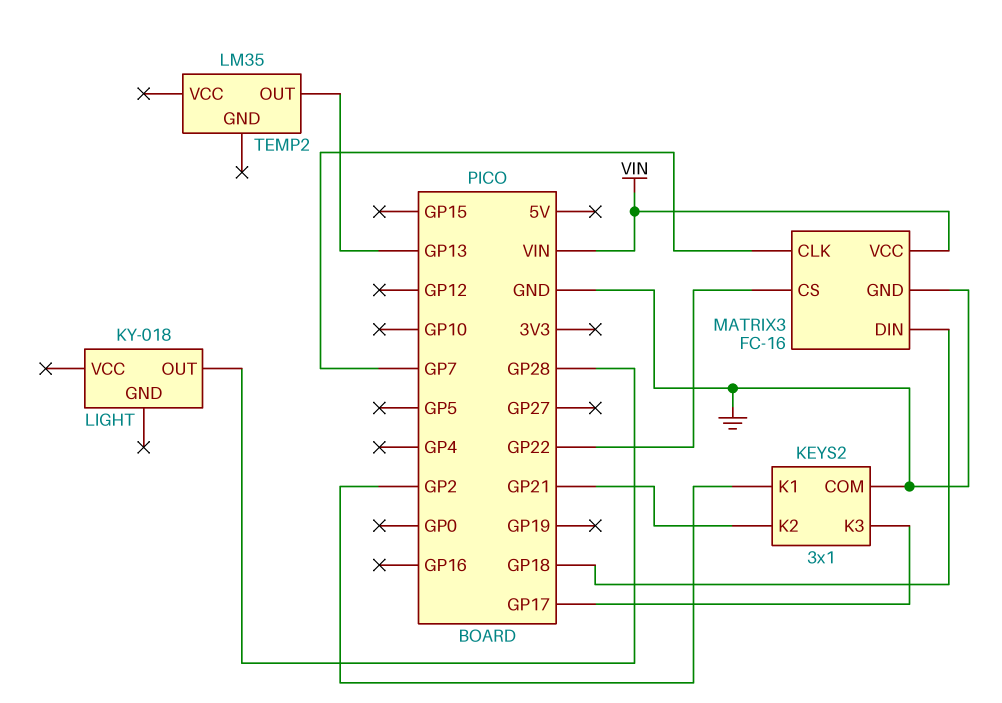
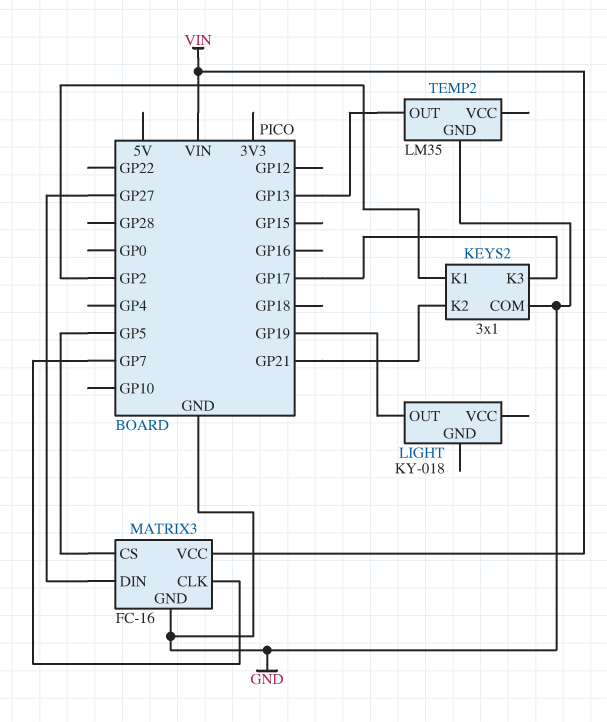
LIGHT pin OUT: GP28 -> GP19
MATRIX3 pin CS: GP22 -> GP5
MATRIX3 pin DIN: GP18 -> GP27
TEMP2 pin GND: none -> GND

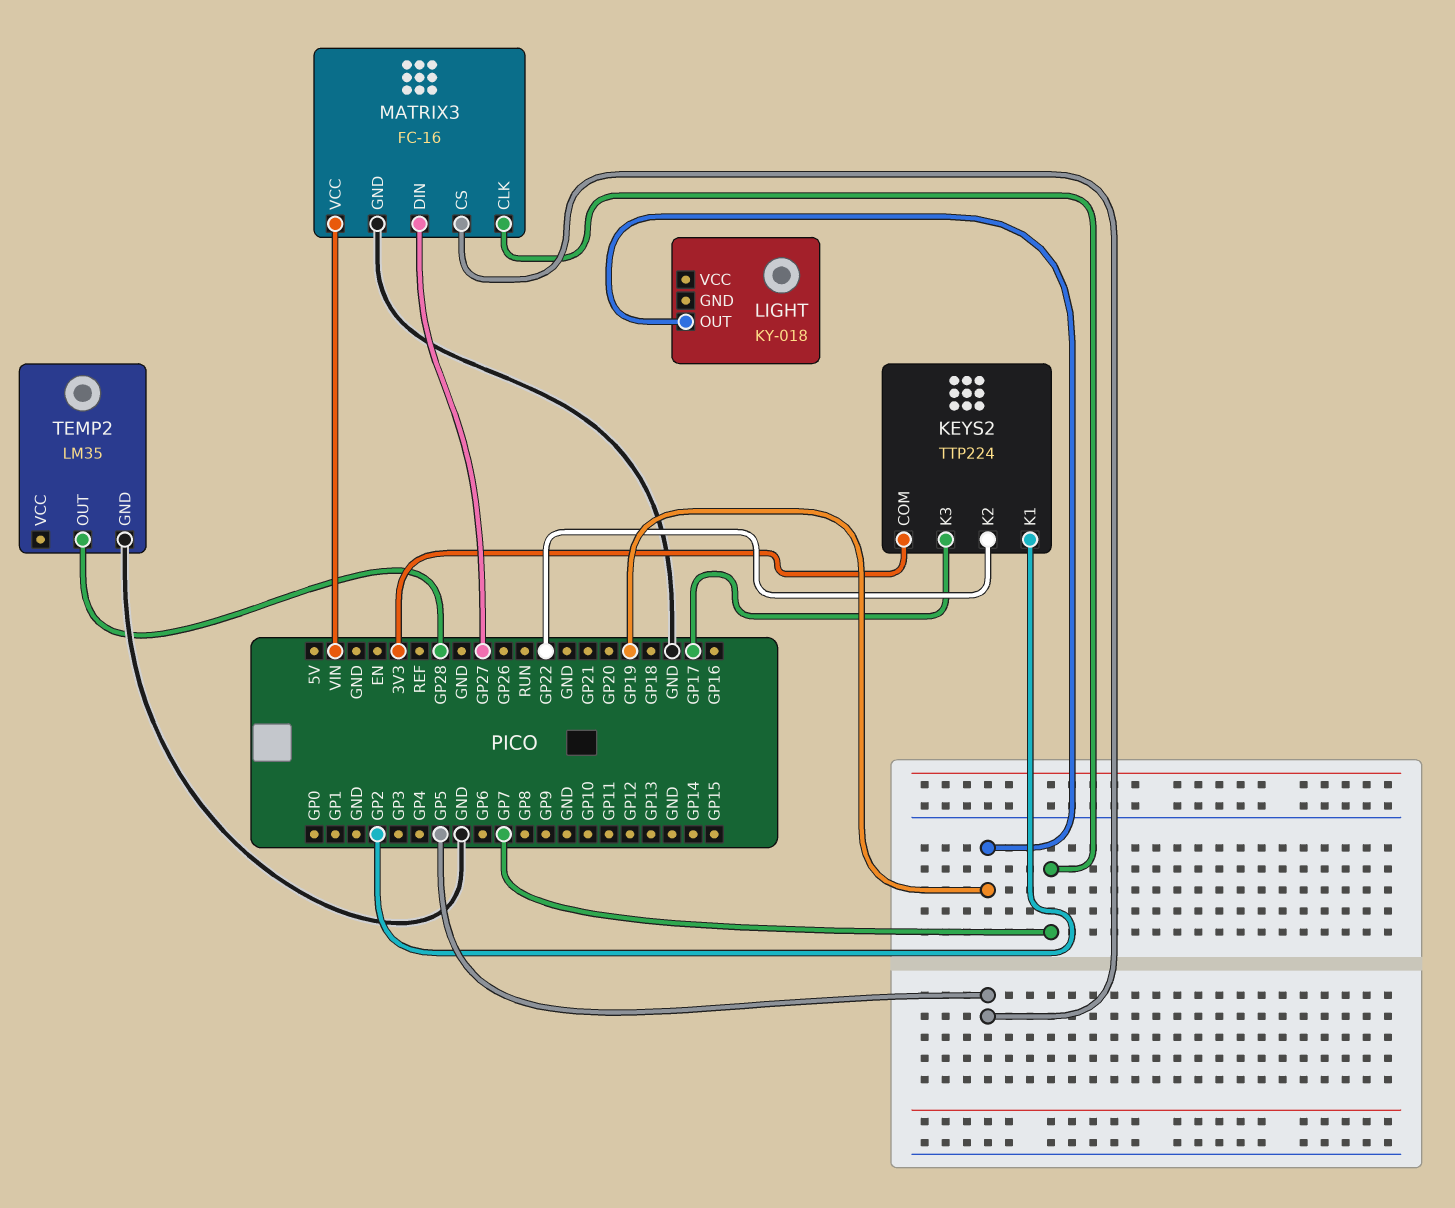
KEYS2: 3x1 -> TTP224
KEYS2 pin COM: GND -> 3V3
KEYS2 pin K2: GP21 -> GP22
TEMP2 pin OUT: GP13 -> GP28

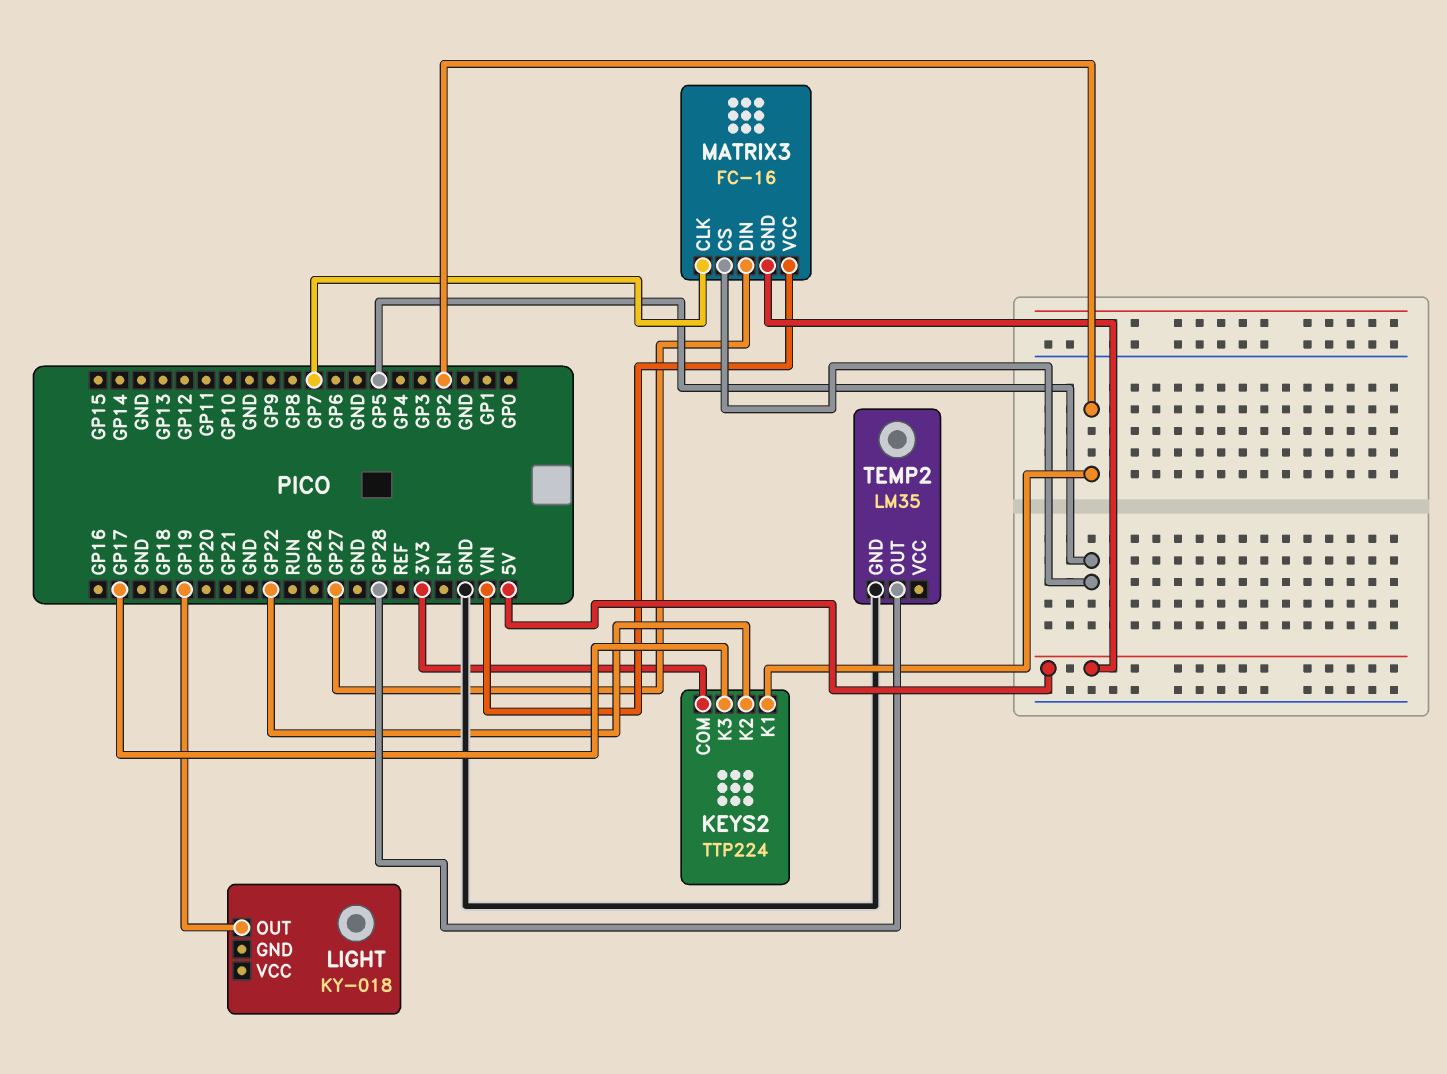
MATRIX3 pin GND: GND -> 5V

